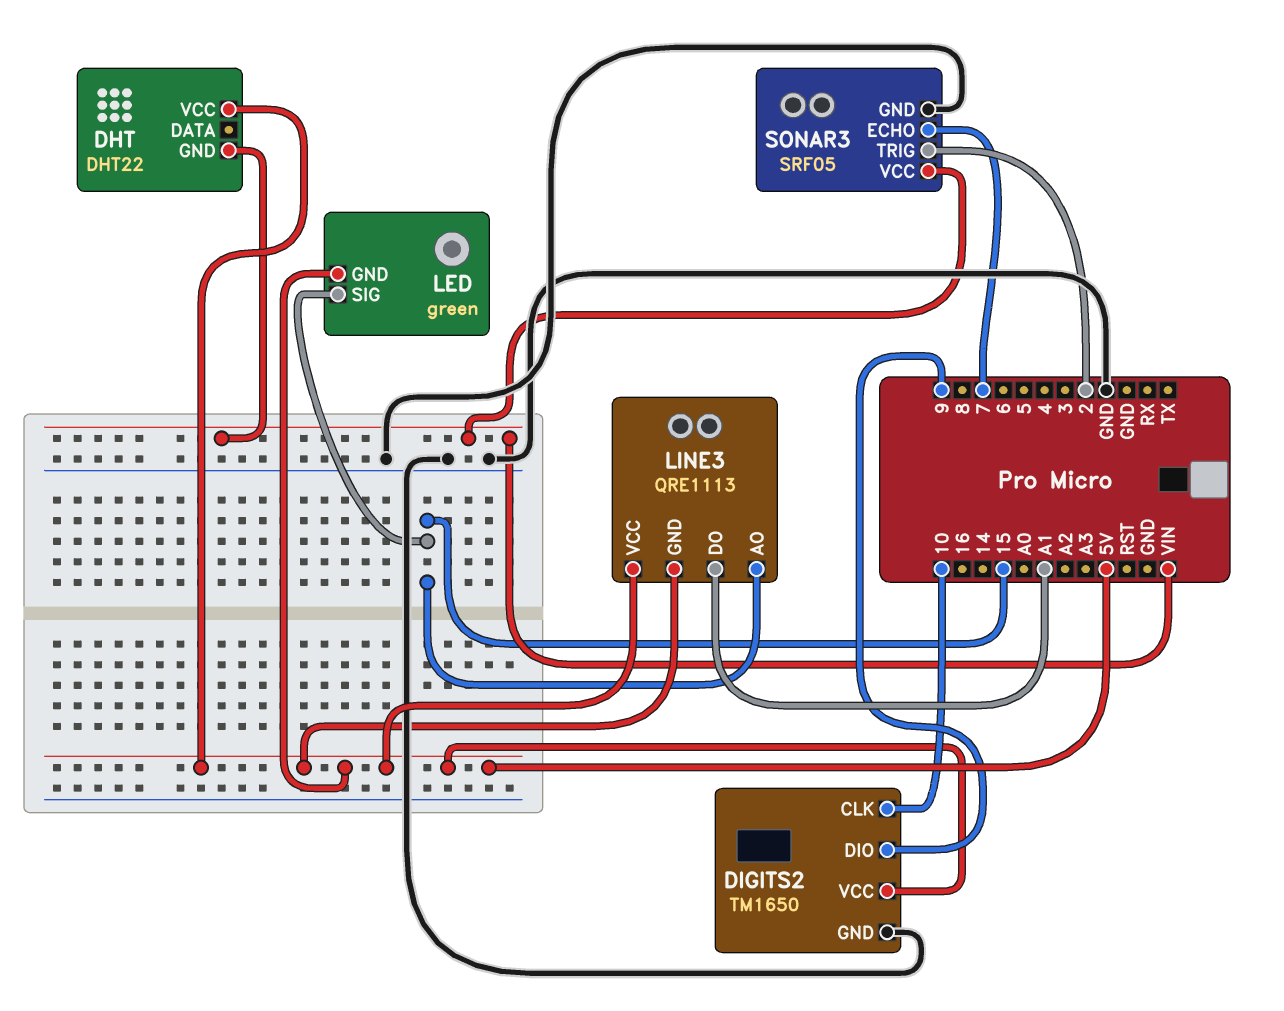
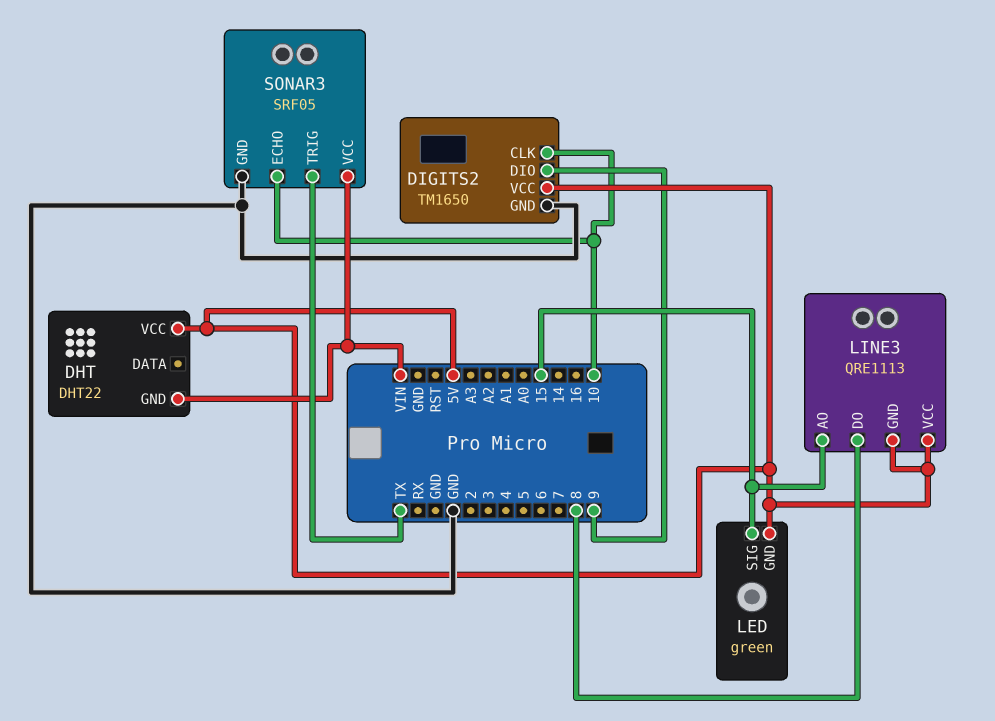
LINE3 pin DO: A1 -> 8
SONAR3 pin ECHO: 7 -> 10
SONAR3 pin TRIG: 2 -> TX

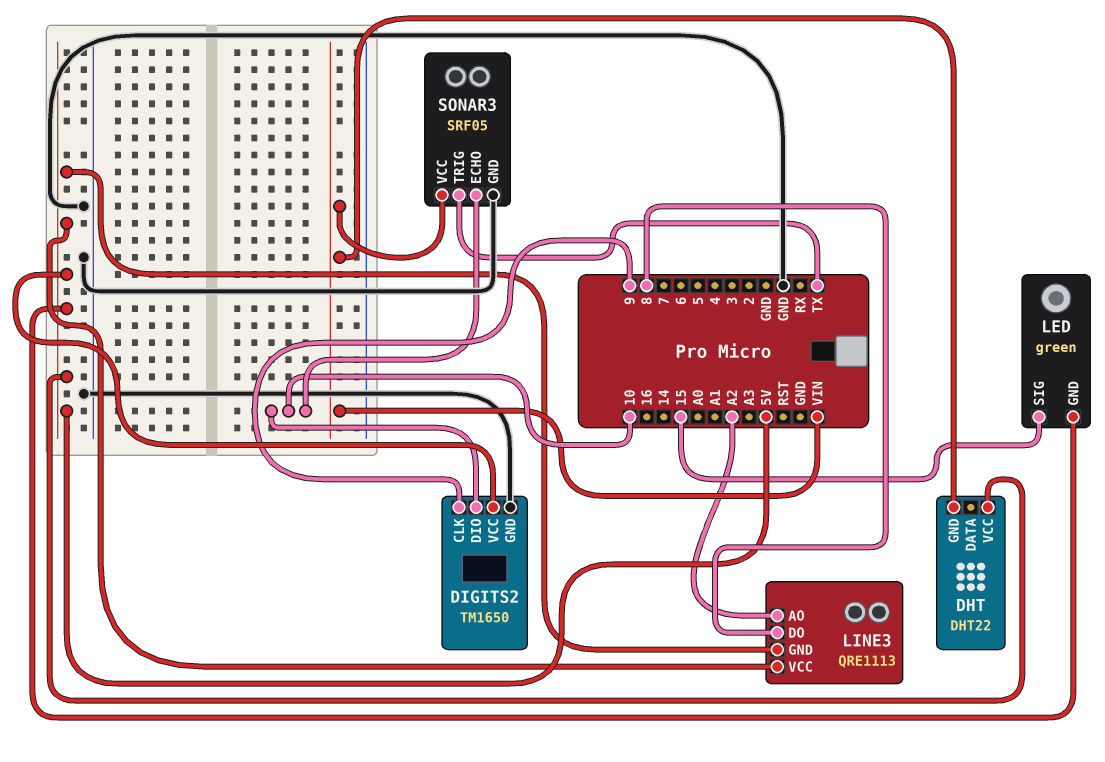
DIGITS2 pin CLK: 10 -> 9
DIGITS2 pin DIO: 9 -> 10
LINE3 pin AO: 15 -> A2

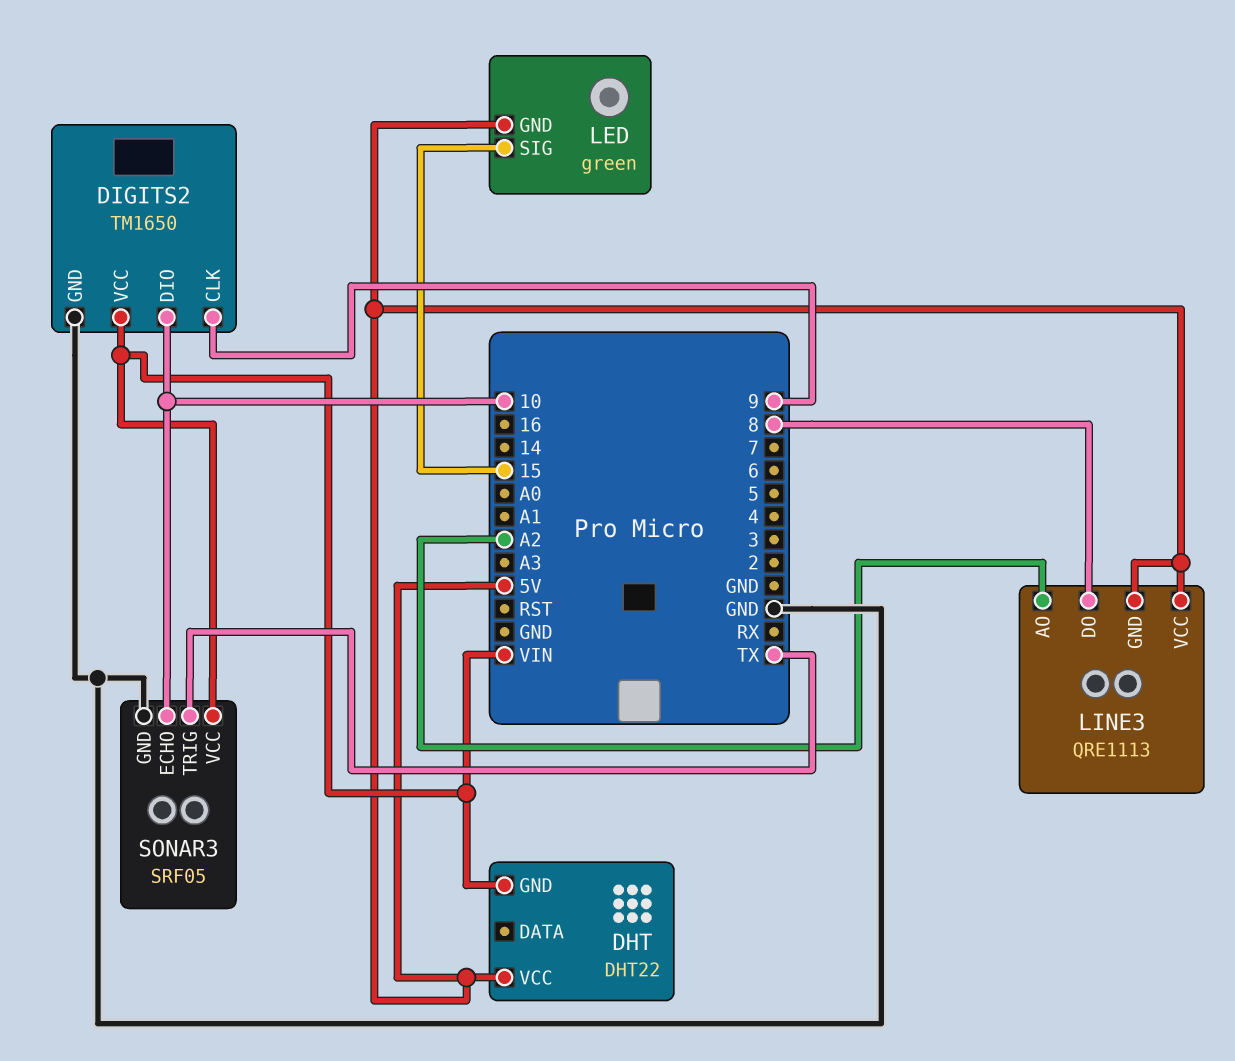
DIGITS2 pin VCC: 5V -> VIN

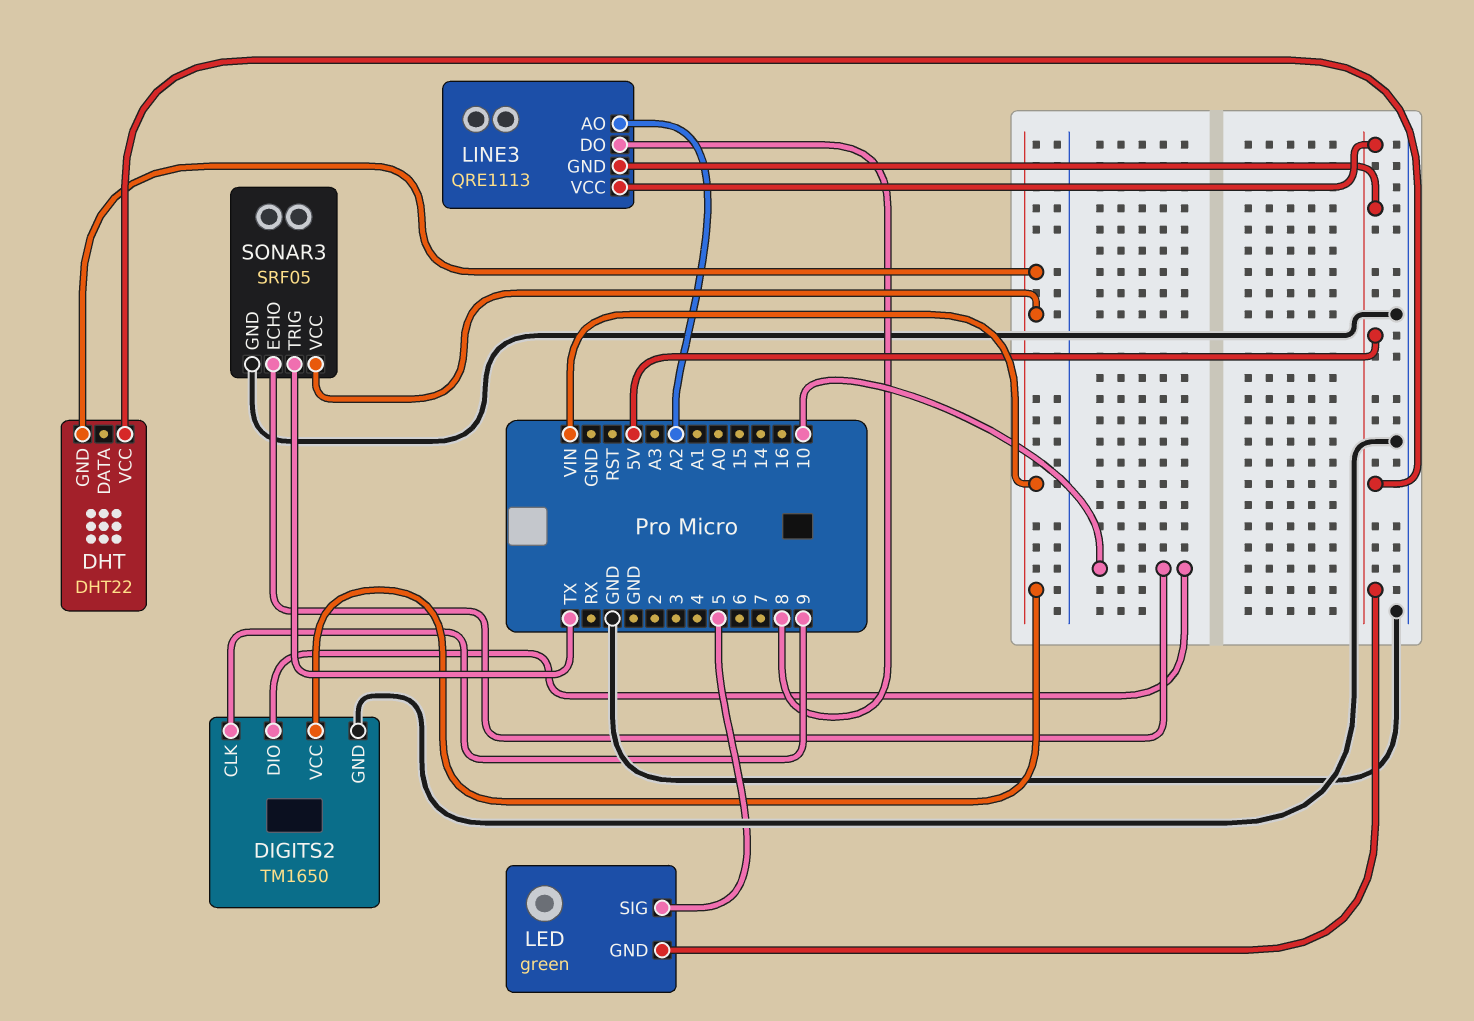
LED pin SIG: 15 -> 5

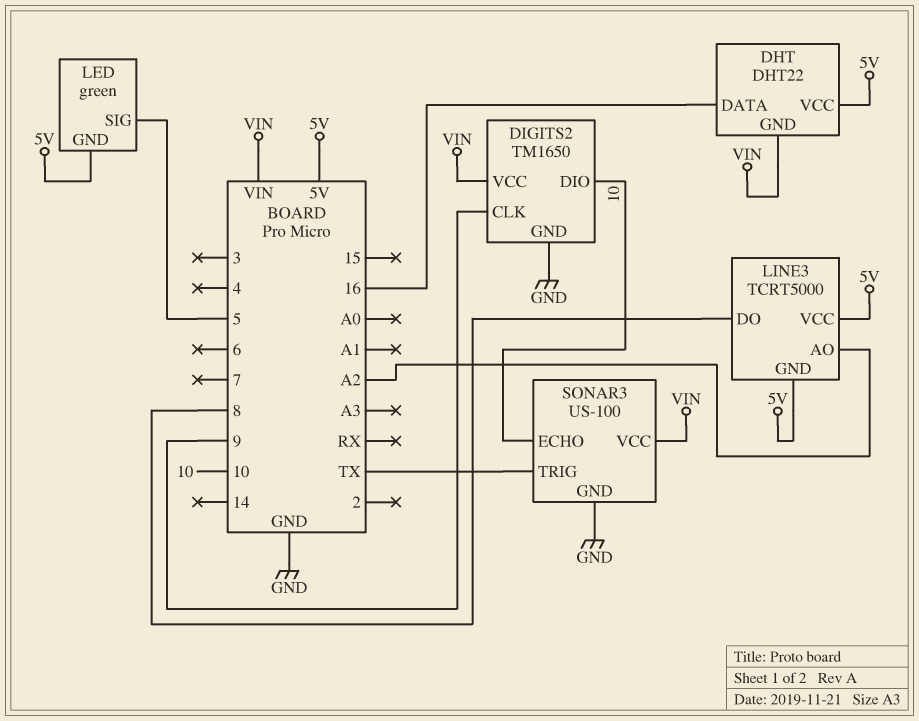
DHT pin DATA: none -> 16
LINE3: QRE1113 -> TCRT5000
SONAR3: SRF05 -> US-100

